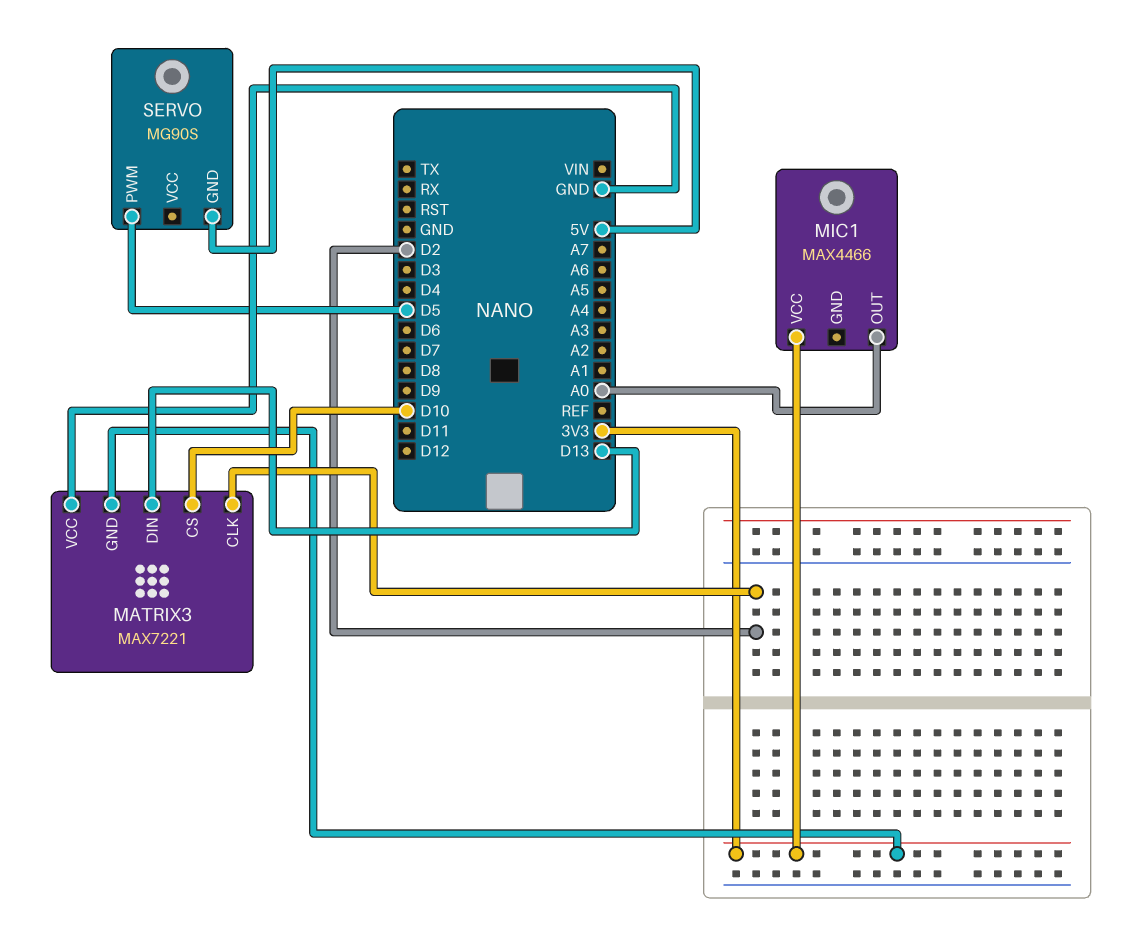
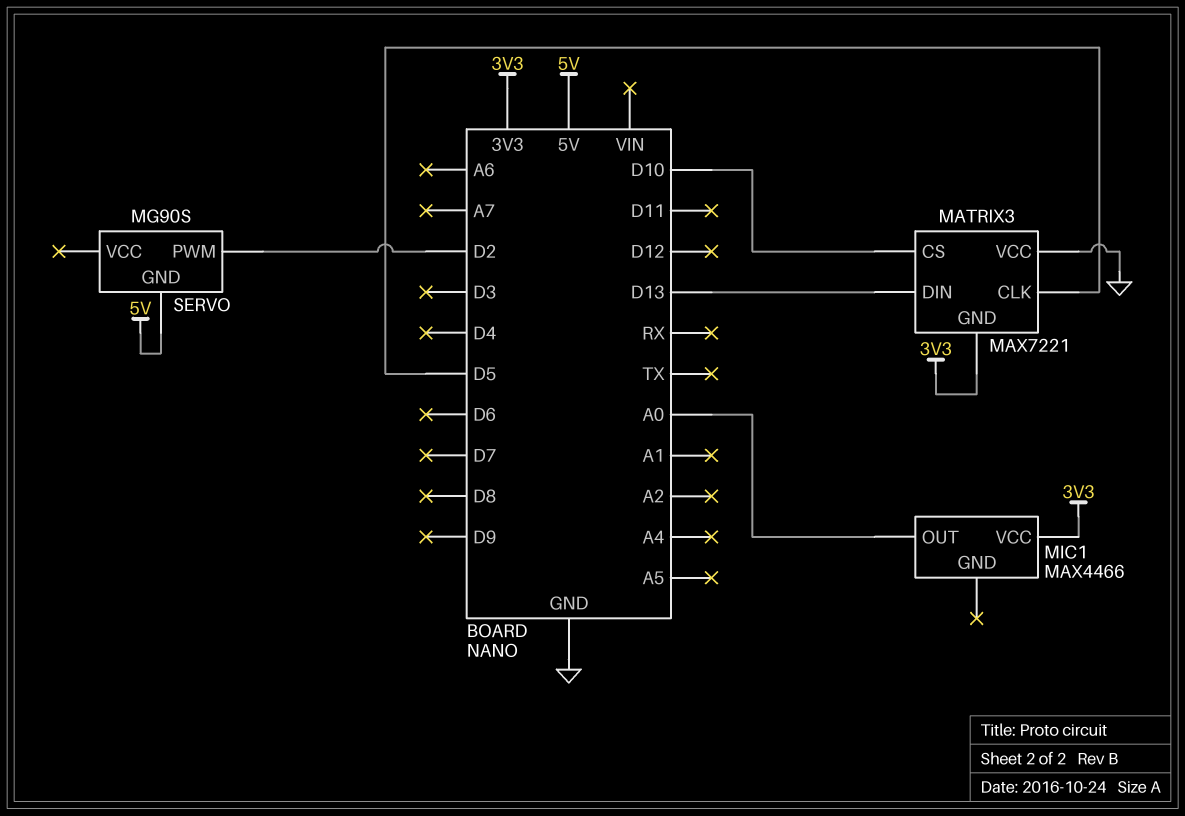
MATRIX3 pin CLK: D2 -> D5
SERVO pin PWM: D5 -> D2

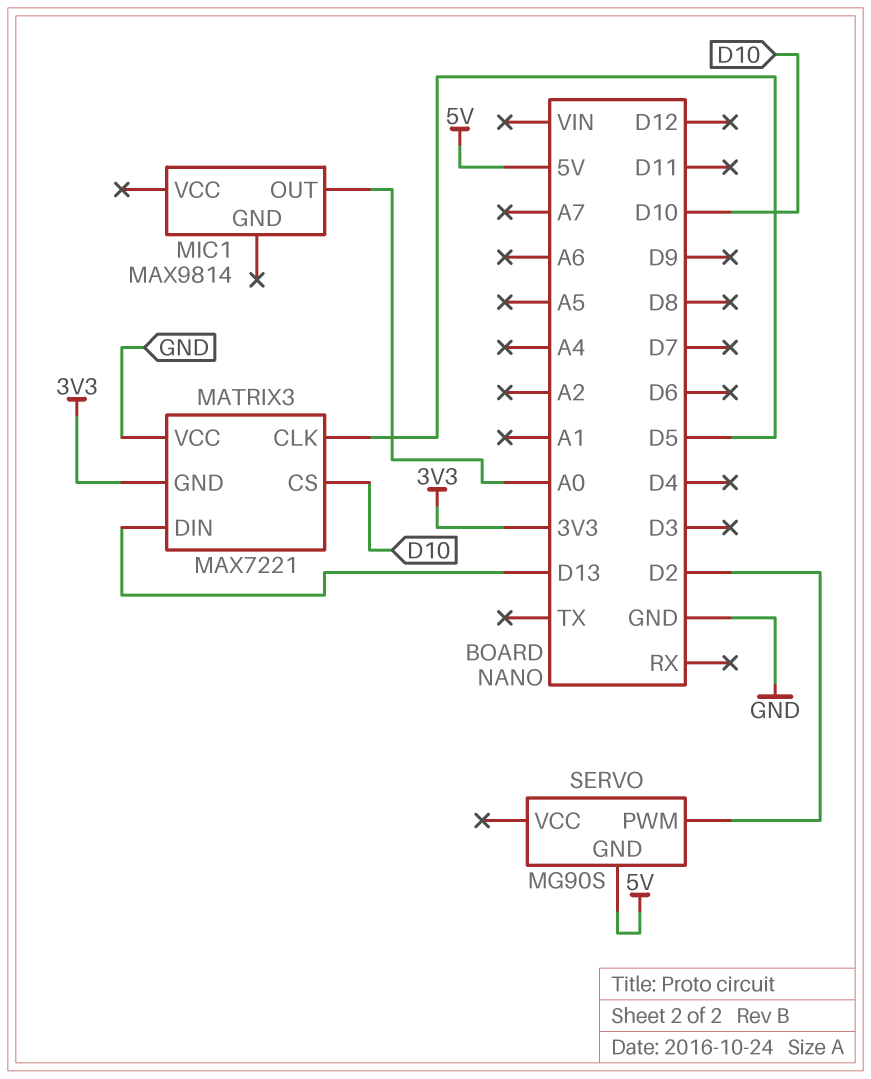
MIC1: MAX4466 -> MAX9814
MIC1 pin VCC: 3V3 -> none

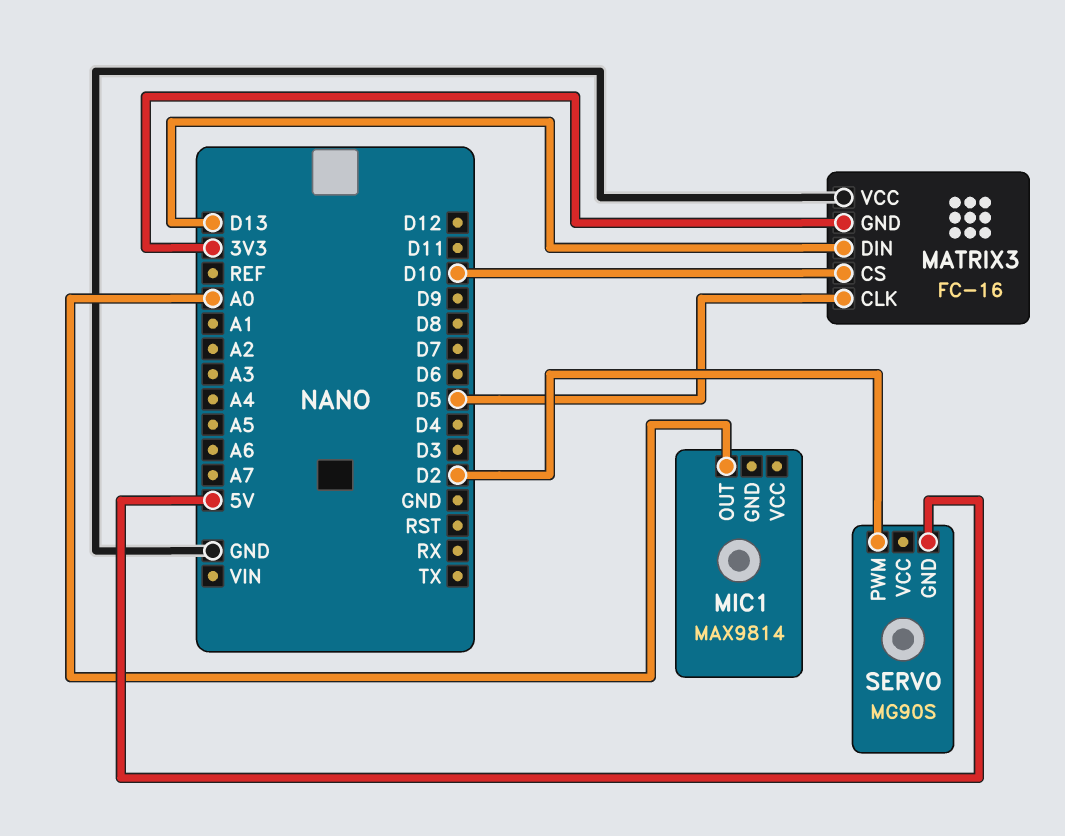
MATRIX3: MAX7221 -> FC-16

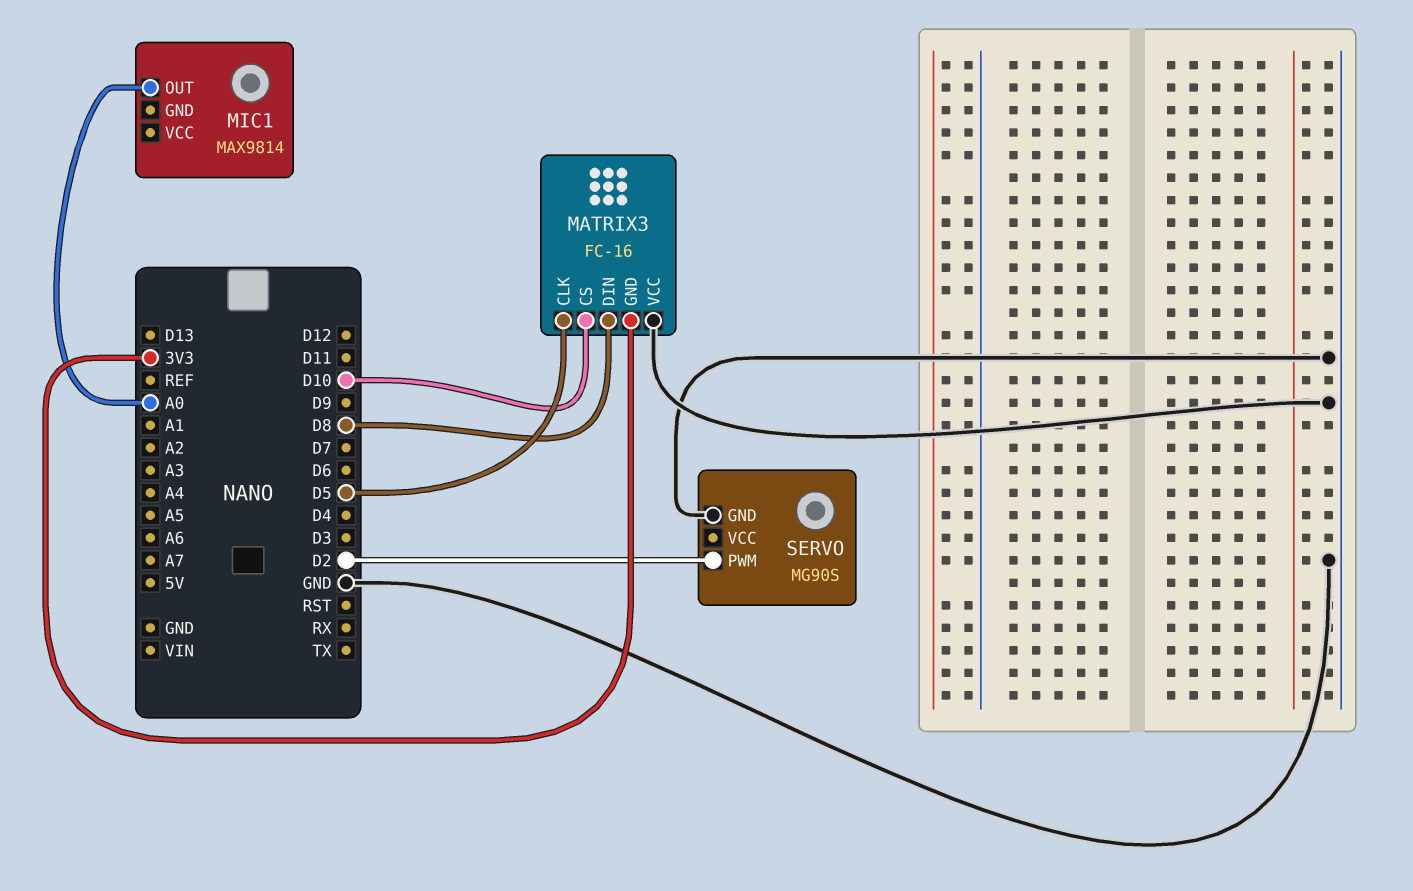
MATRIX3 pin DIN: D13 -> D8
SERVO pin GND: 5V -> GND

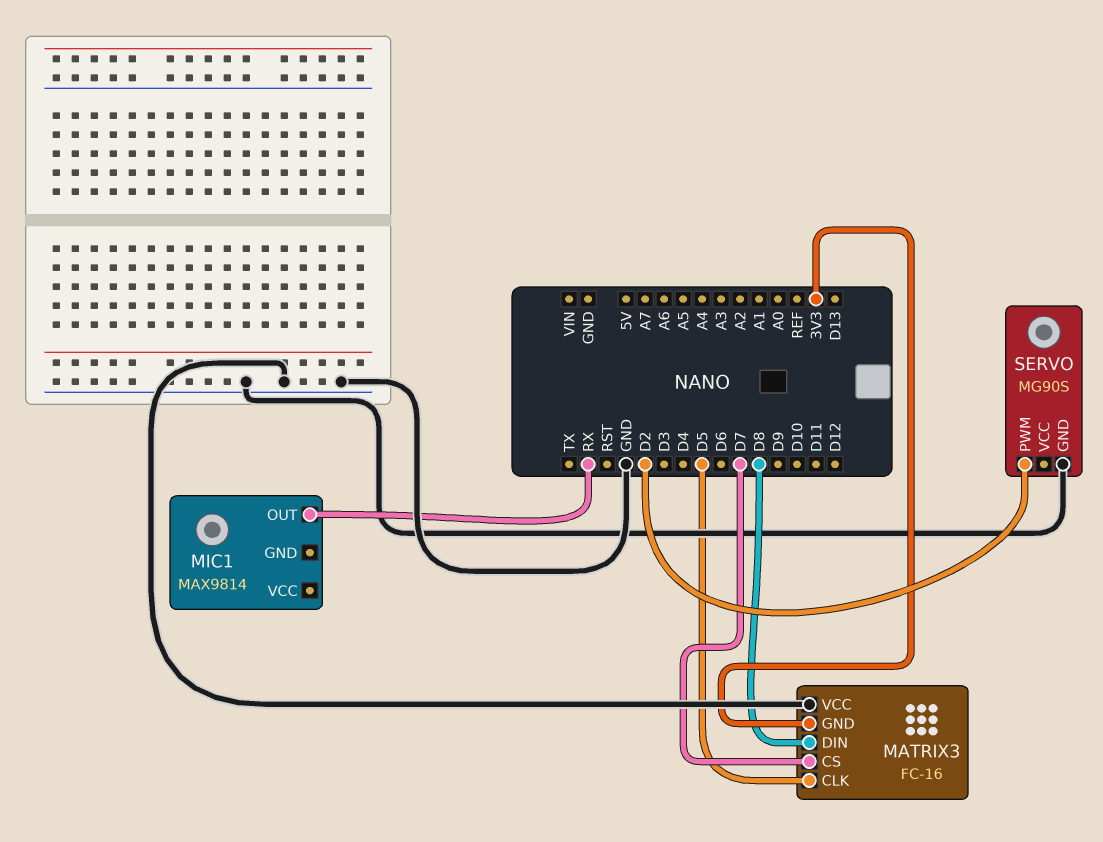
MATRIX3 pin CS: D10 -> D7
MIC1 pin OUT: A0 -> RX

